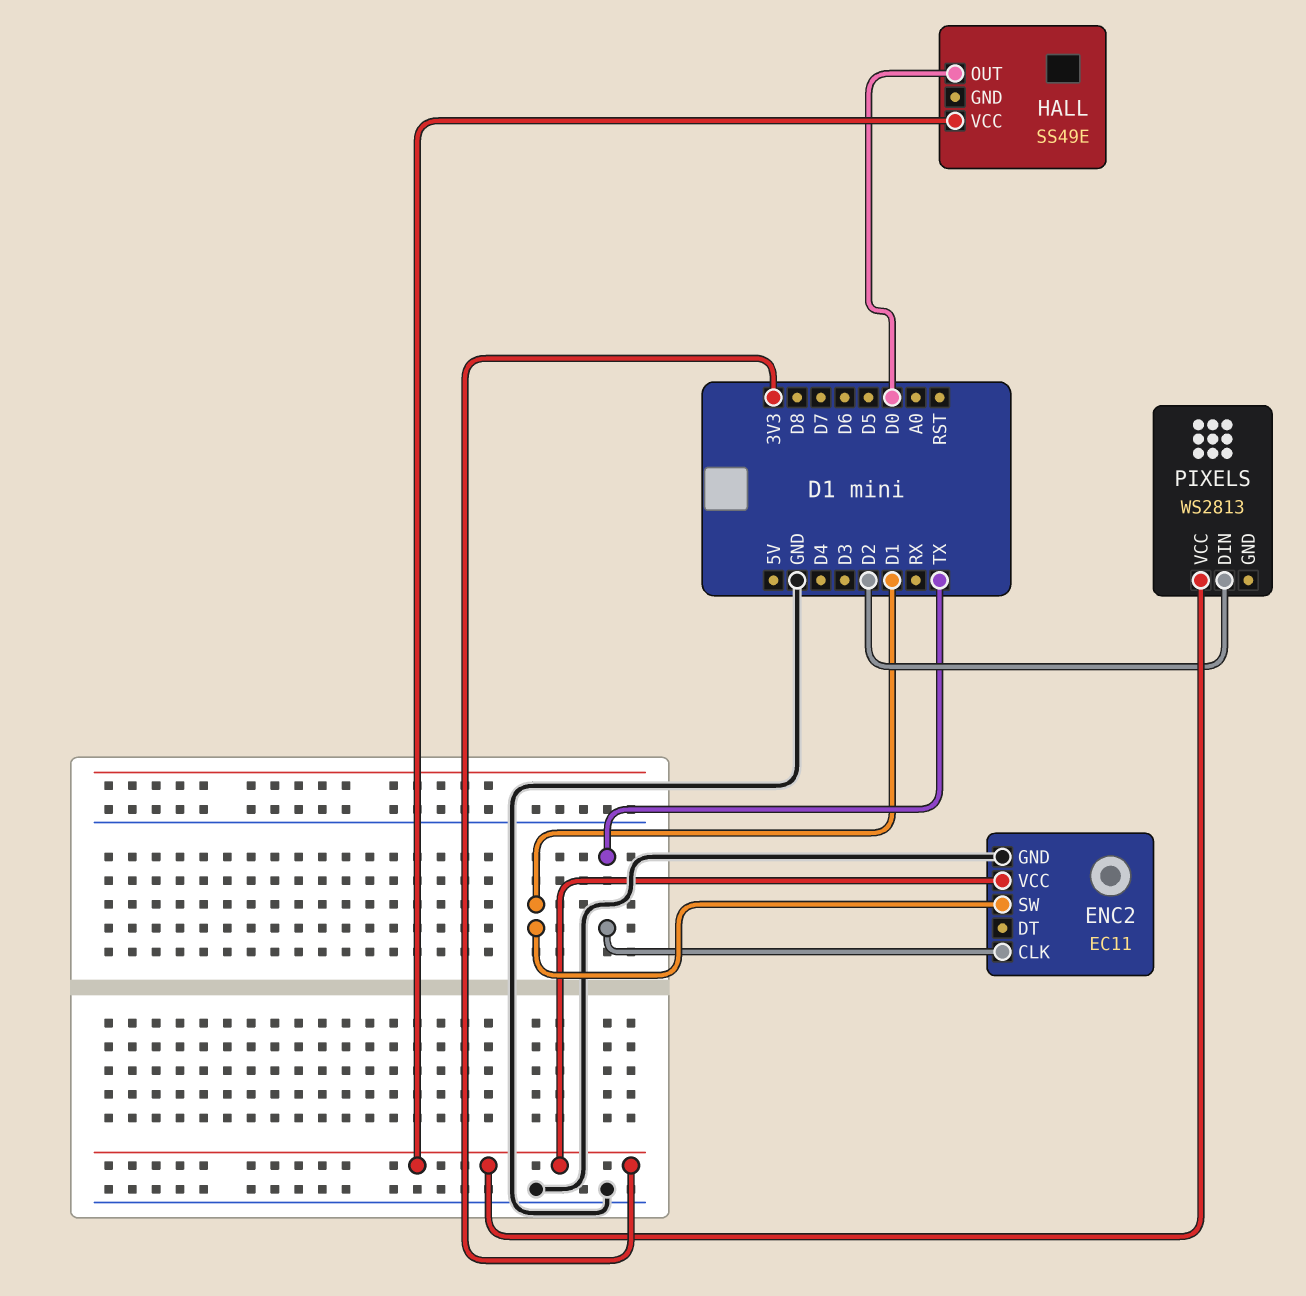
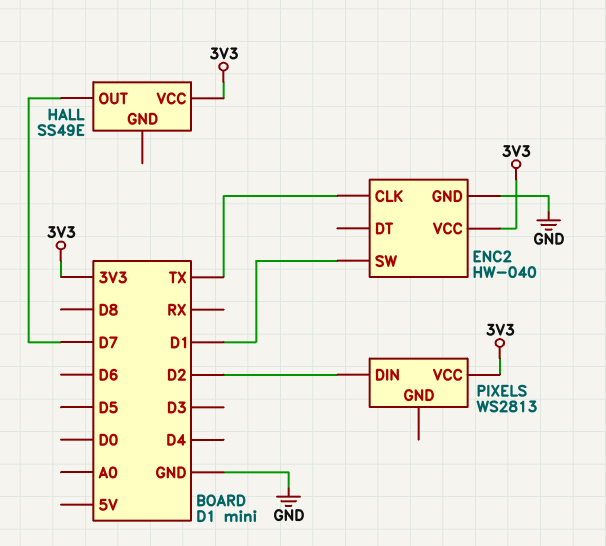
ENC2: EC11 -> HW-040
HALL pin OUT: D0 -> D7

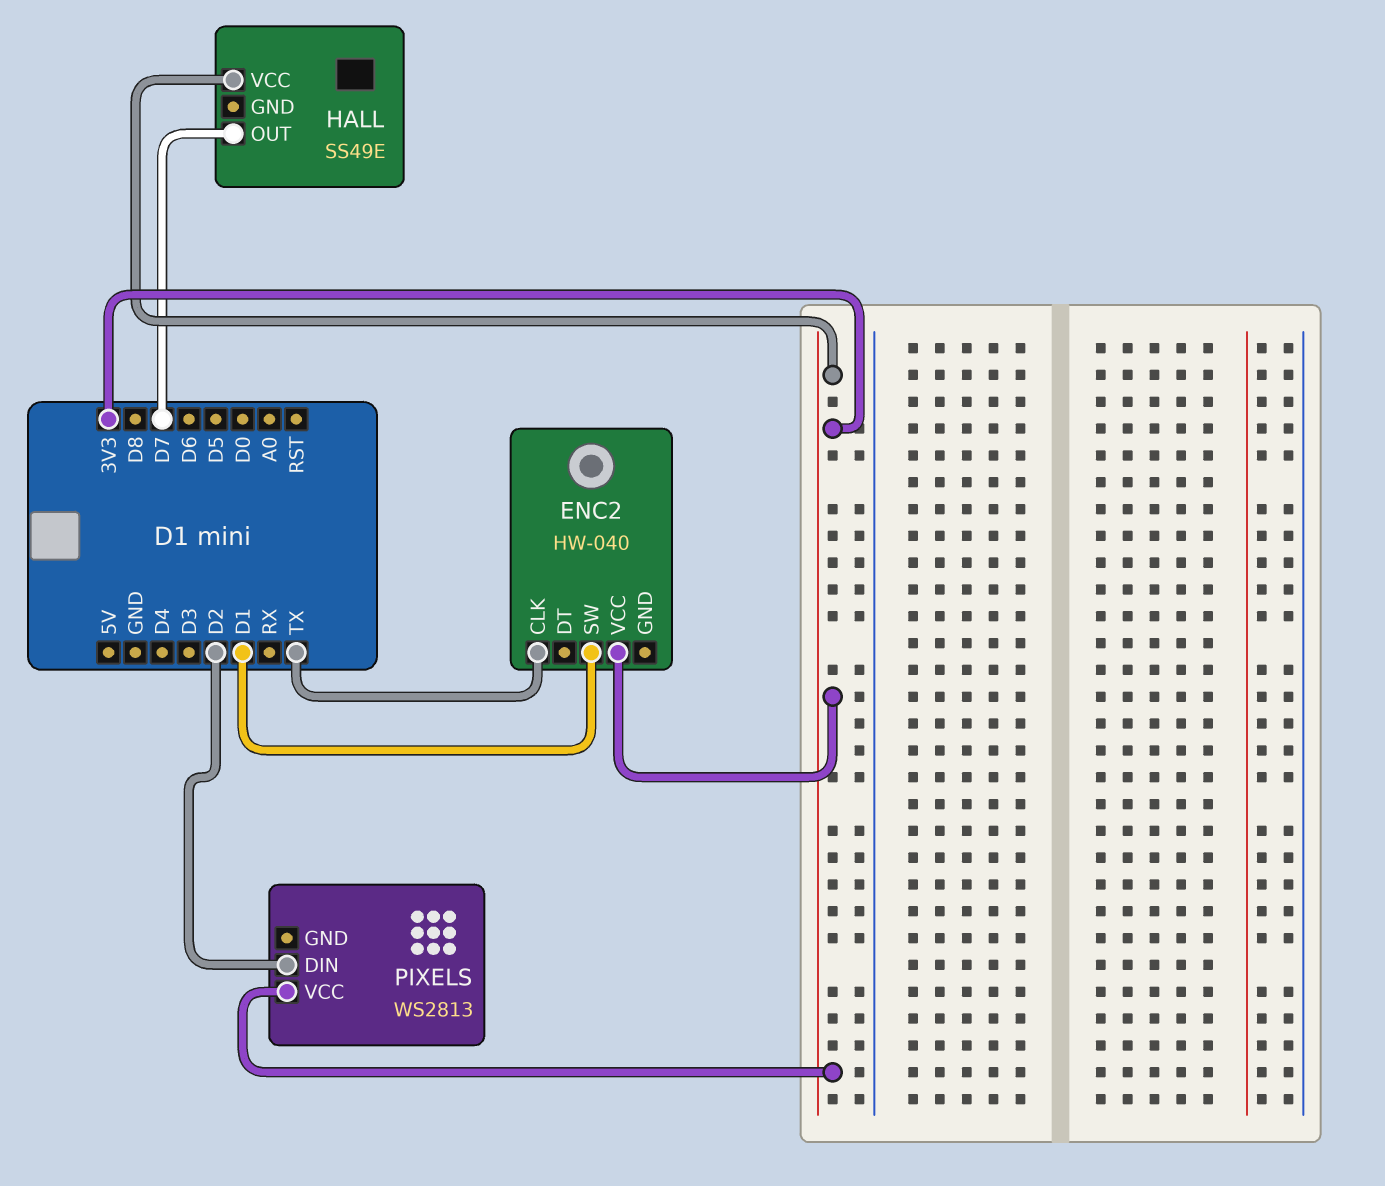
ENC2 pin GND: GND -> none

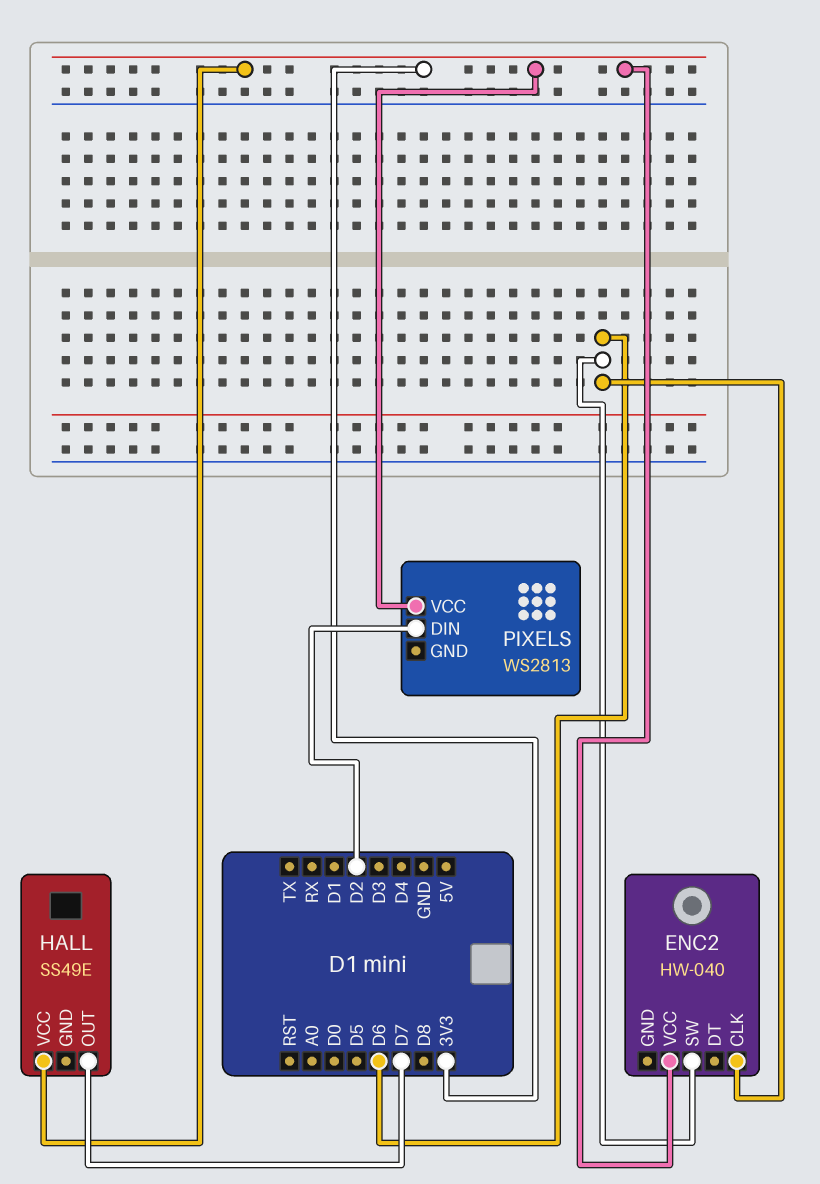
ENC2 pin CLK: TX -> D6
ENC2 pin SW: D1 -> D6

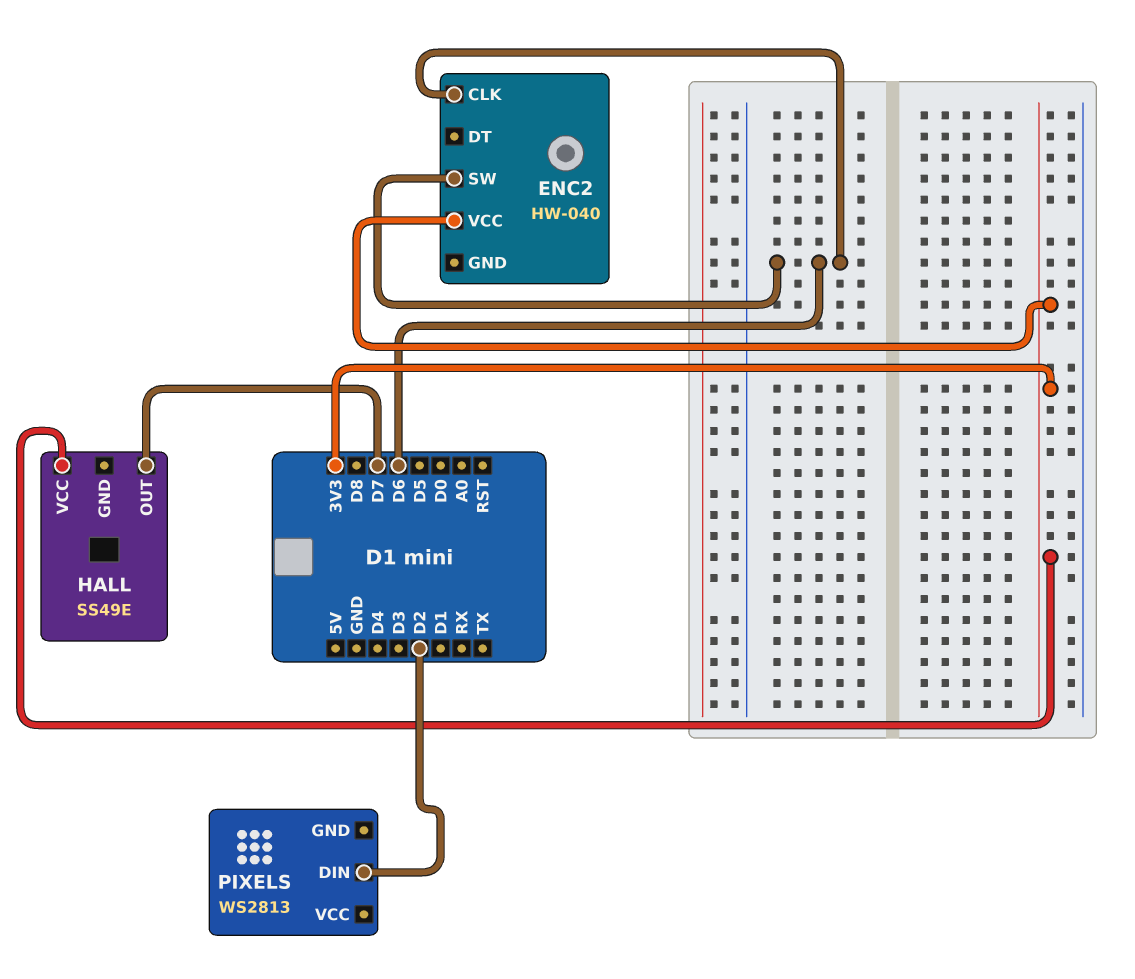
PIXELS pin VCC: 3V3 -> none

